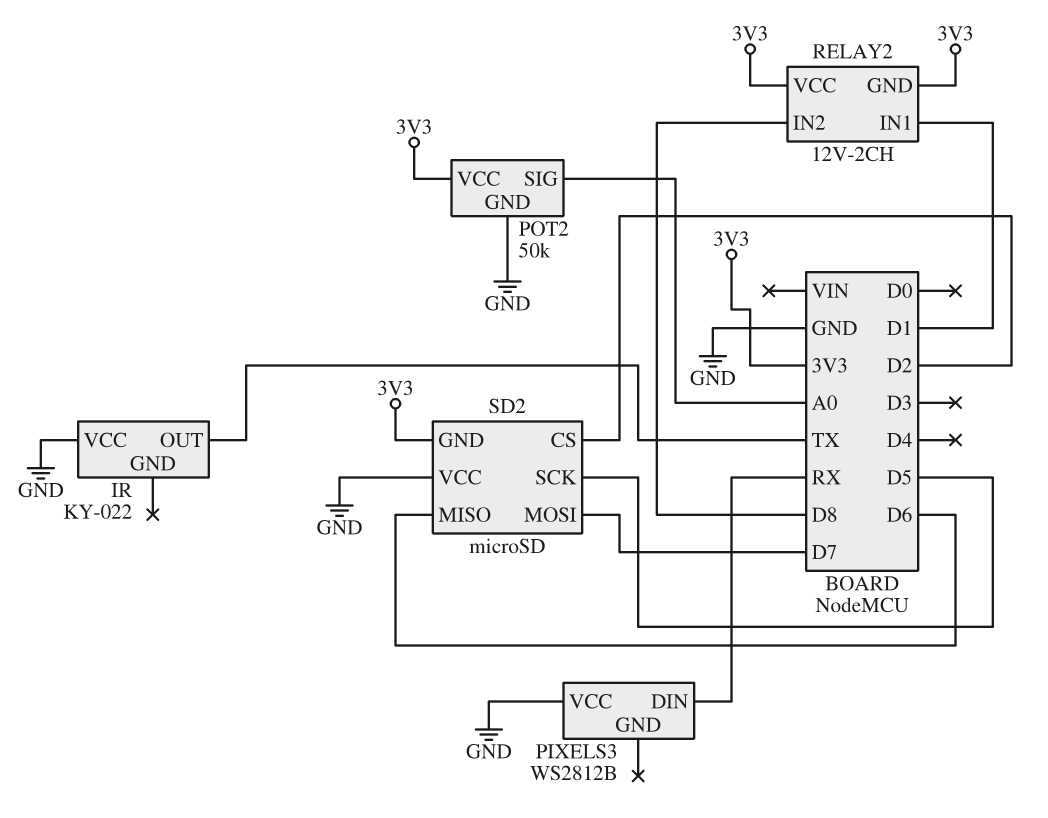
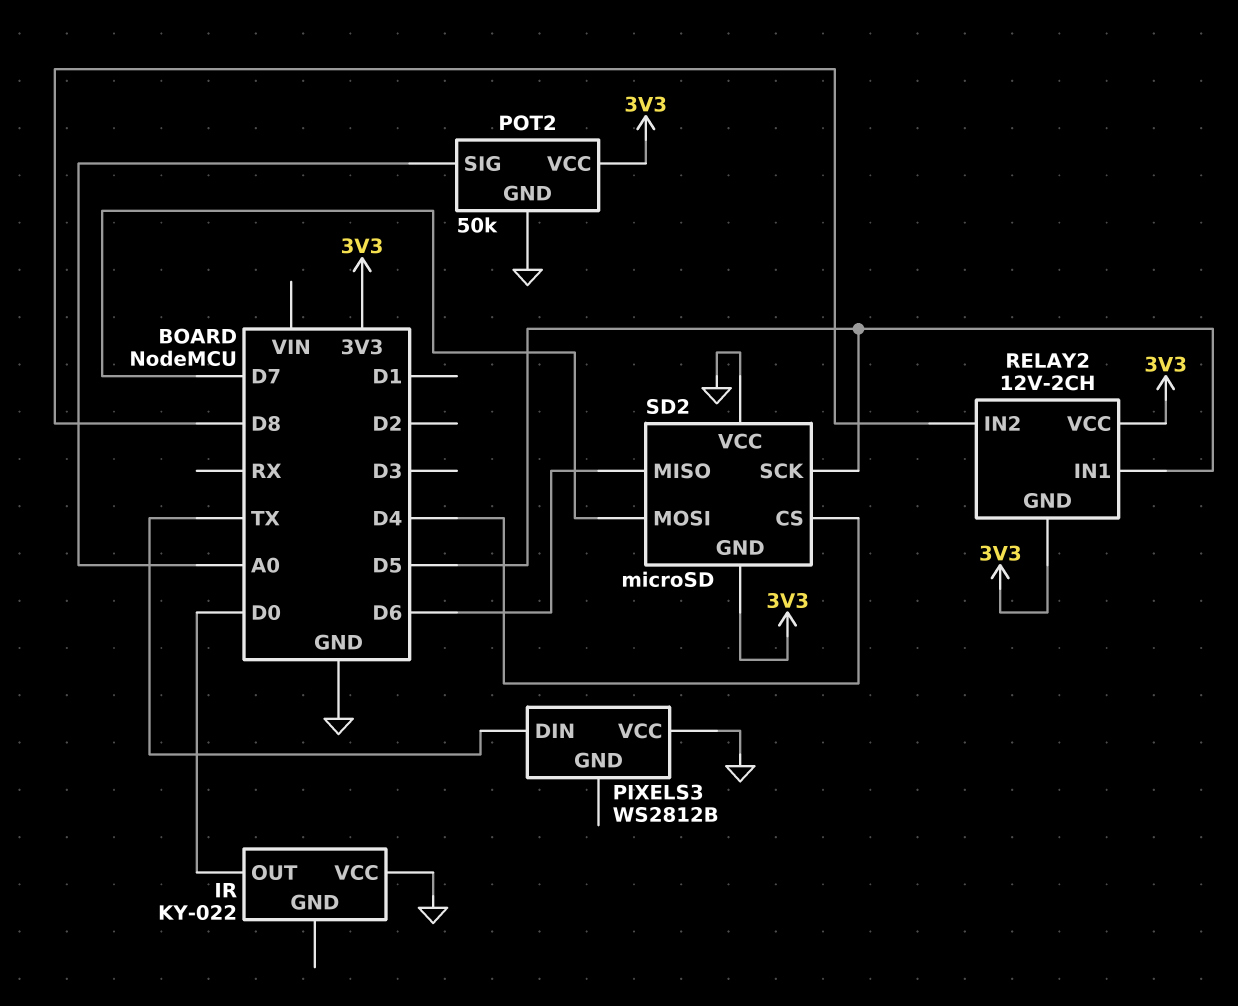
IR pin OUT: TX -> D0
PIXELS3 pin DIN: RX -> TX
RELAY2 pin IN1: D1 -> D5
SD2 pin CS: D2 -> D4

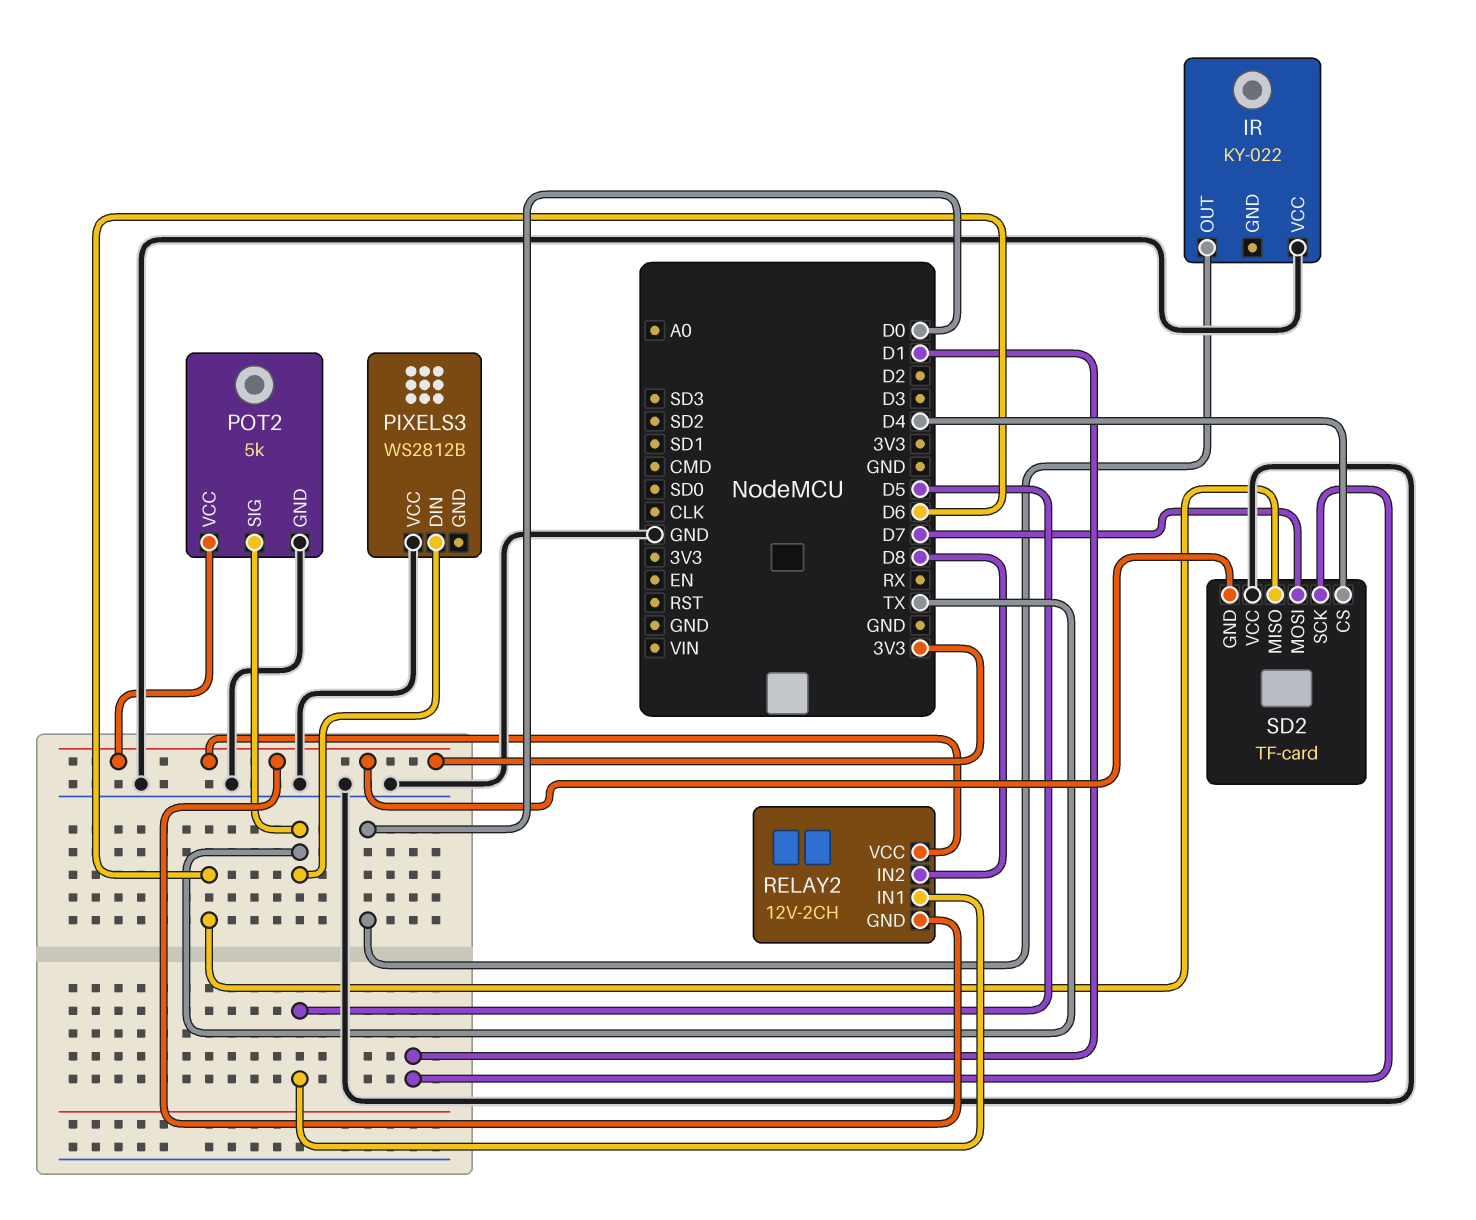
POT2: 50k -> 5k
POT2 pin SIG: A0 -> TX
SD2: microSD -> TF-card
SD2 pin SCK: D5 -> D1

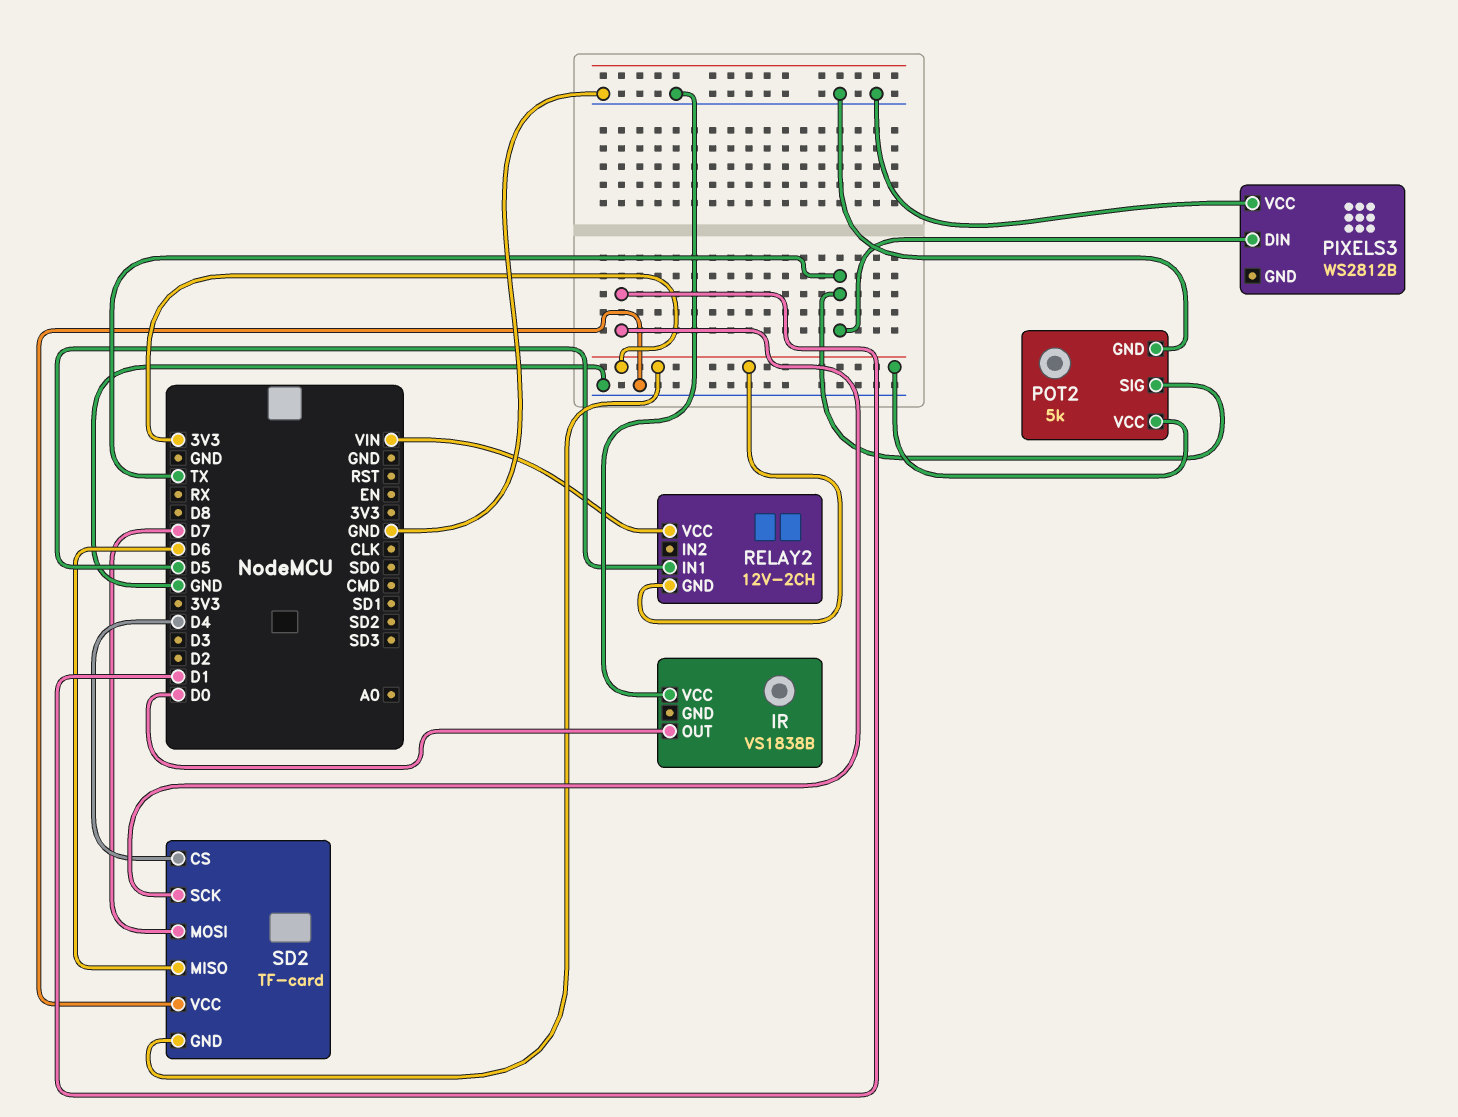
IR: KY-022 -> VS1838B
RELAY2 pin IN2: D8 -> none
RELAY2 pin VCC: 3V3 -> VIN

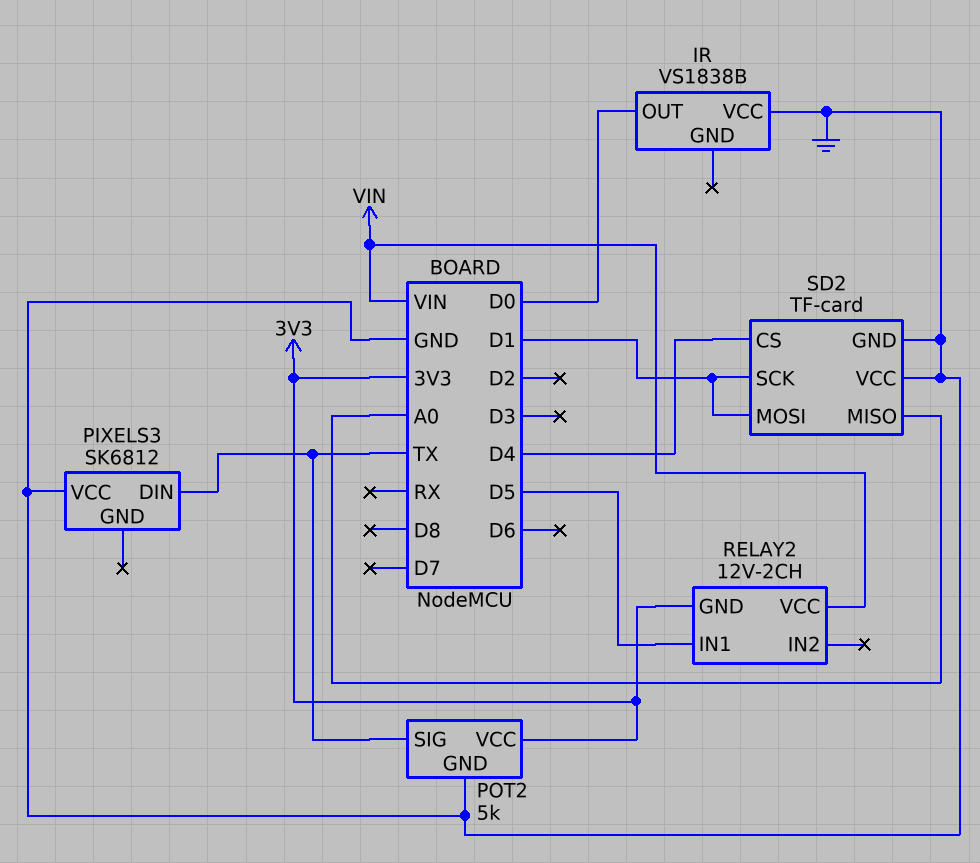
PIXELS3: WS2812B -> SK6812
SD2 pin GND: 3V3 -> GND
SD2 pin MISO: D6 -> A0
SD2 pin MOSI: D7 -> D1

